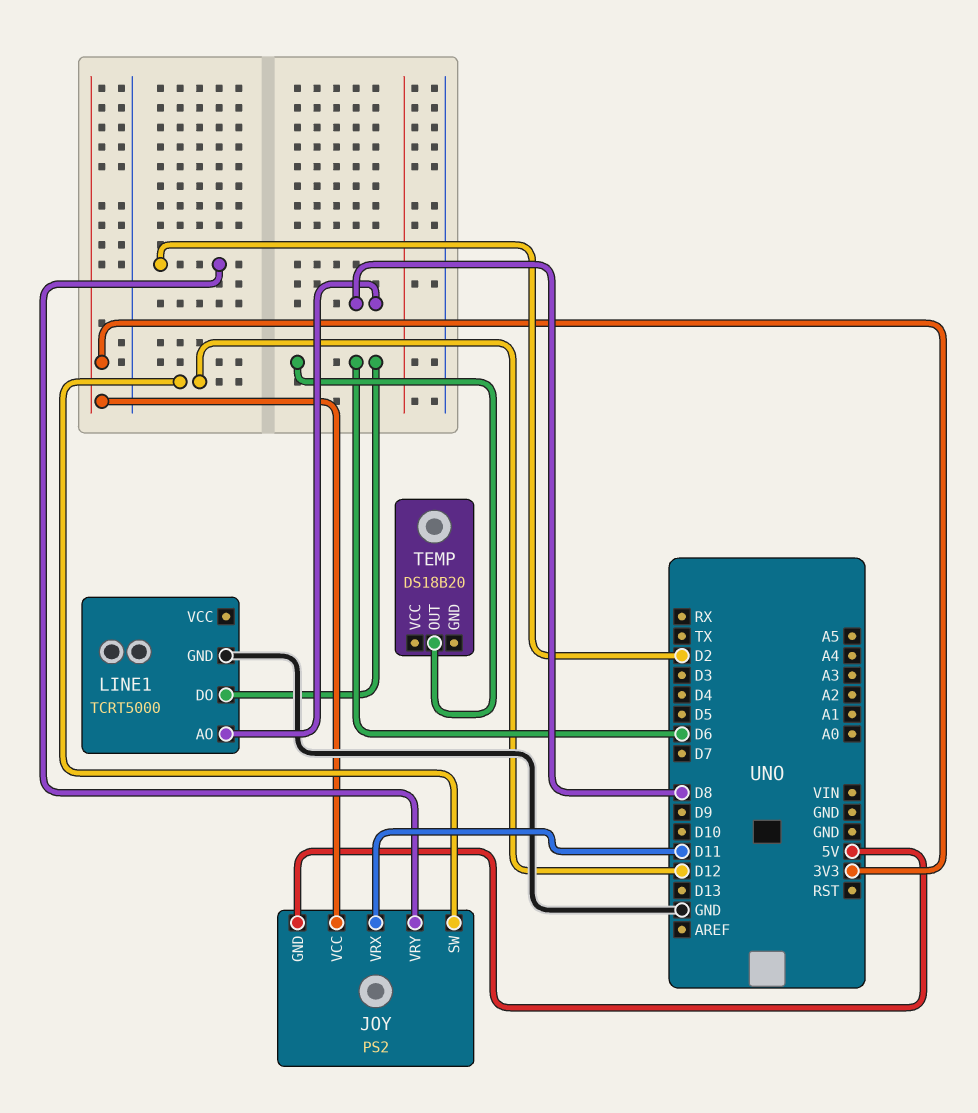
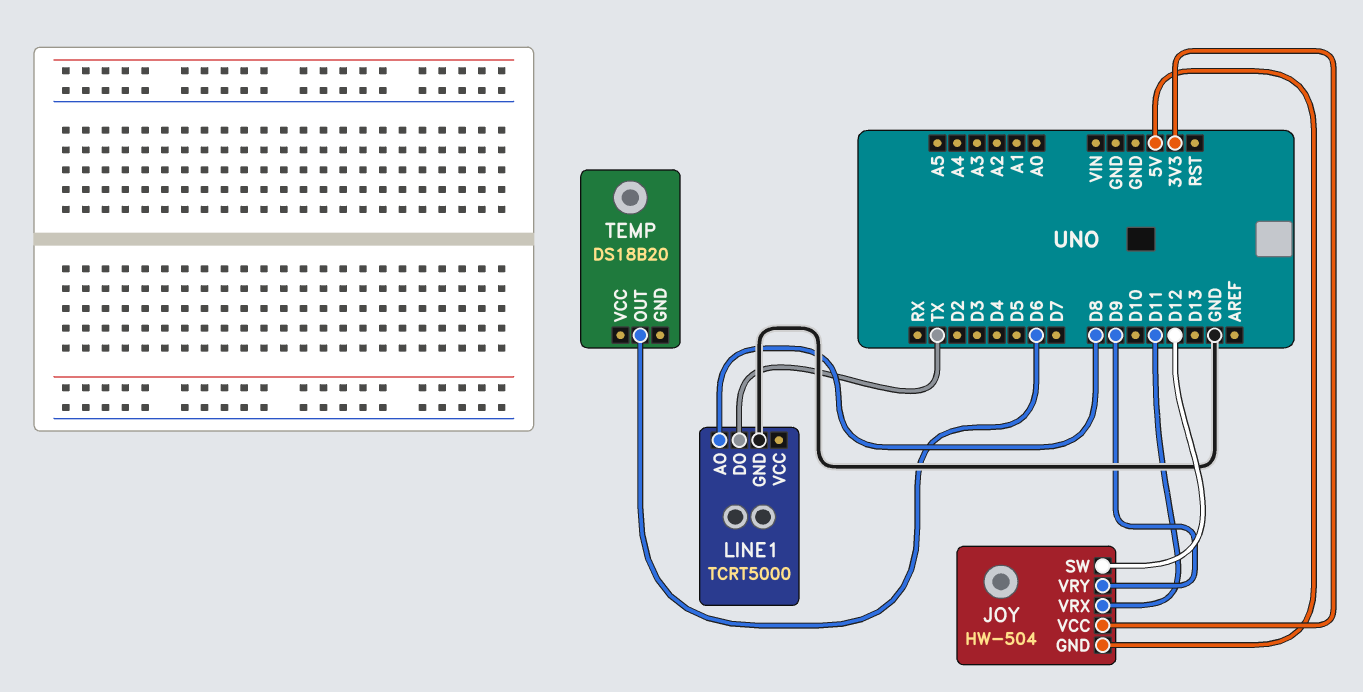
JOY: PS2 -> HW-504
JOY pin VRY: D2 -> D9
LINE1 pin DO: D6 -> TX

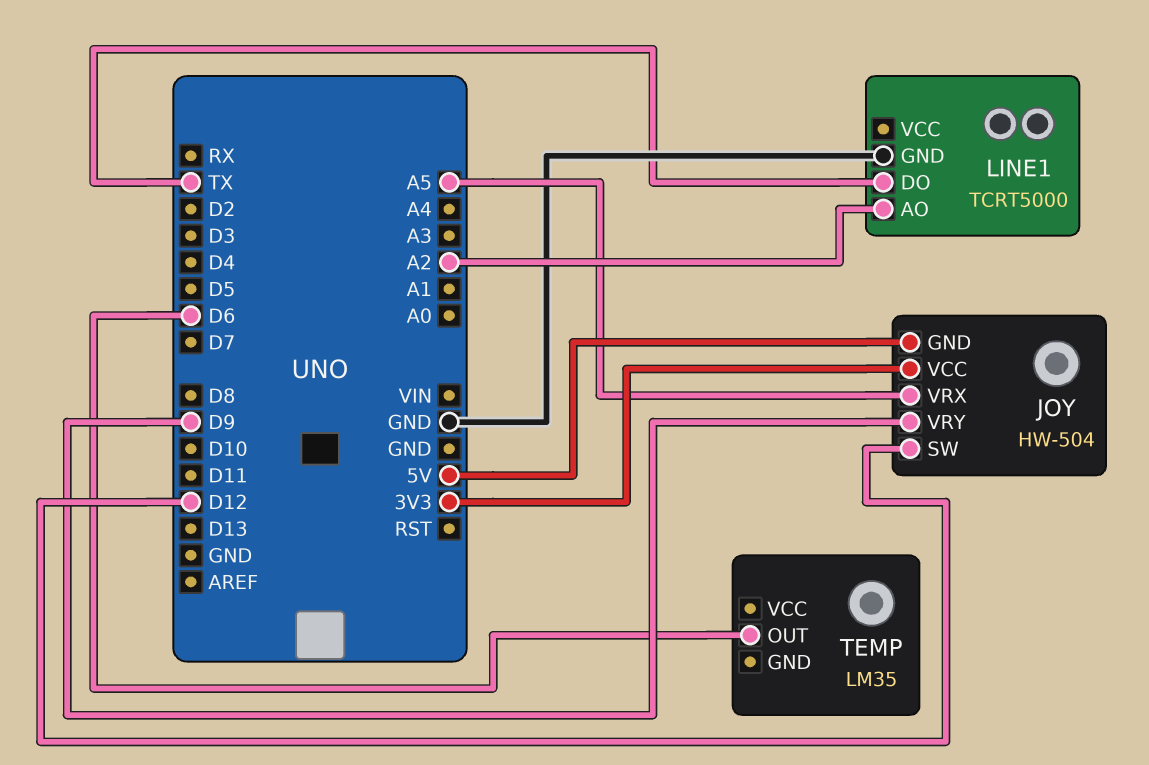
JOY pin VRX: D11 -> A5
LINE1 pin AO: D8 -> A2
TEMP: DS18B20 -> LM35

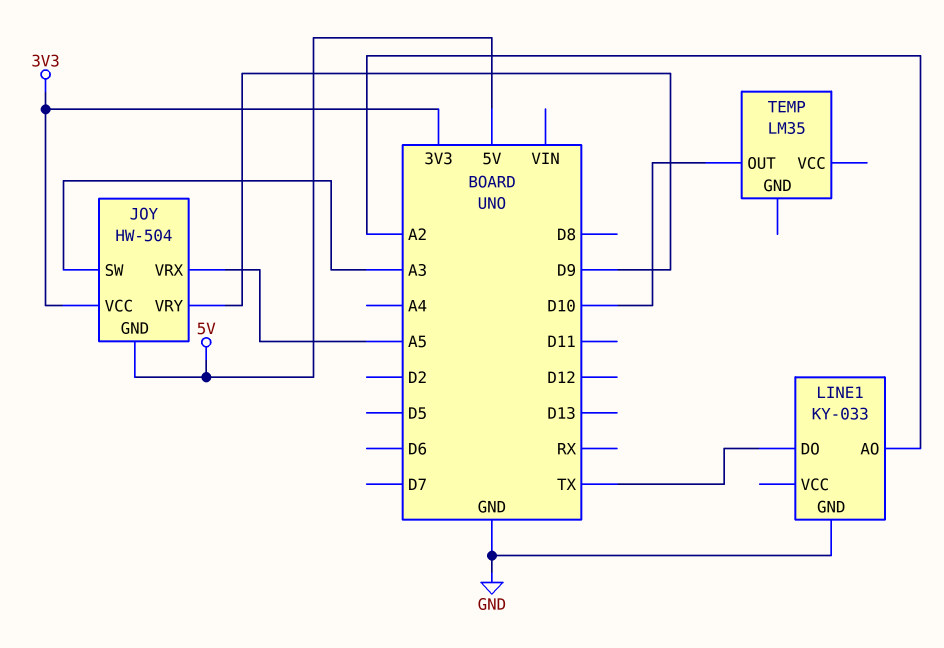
JOY pin SW: D12 -> A3
LINE1: TCRT5000 -> KY-033
TEMP pin OUT: D6 -> D10

